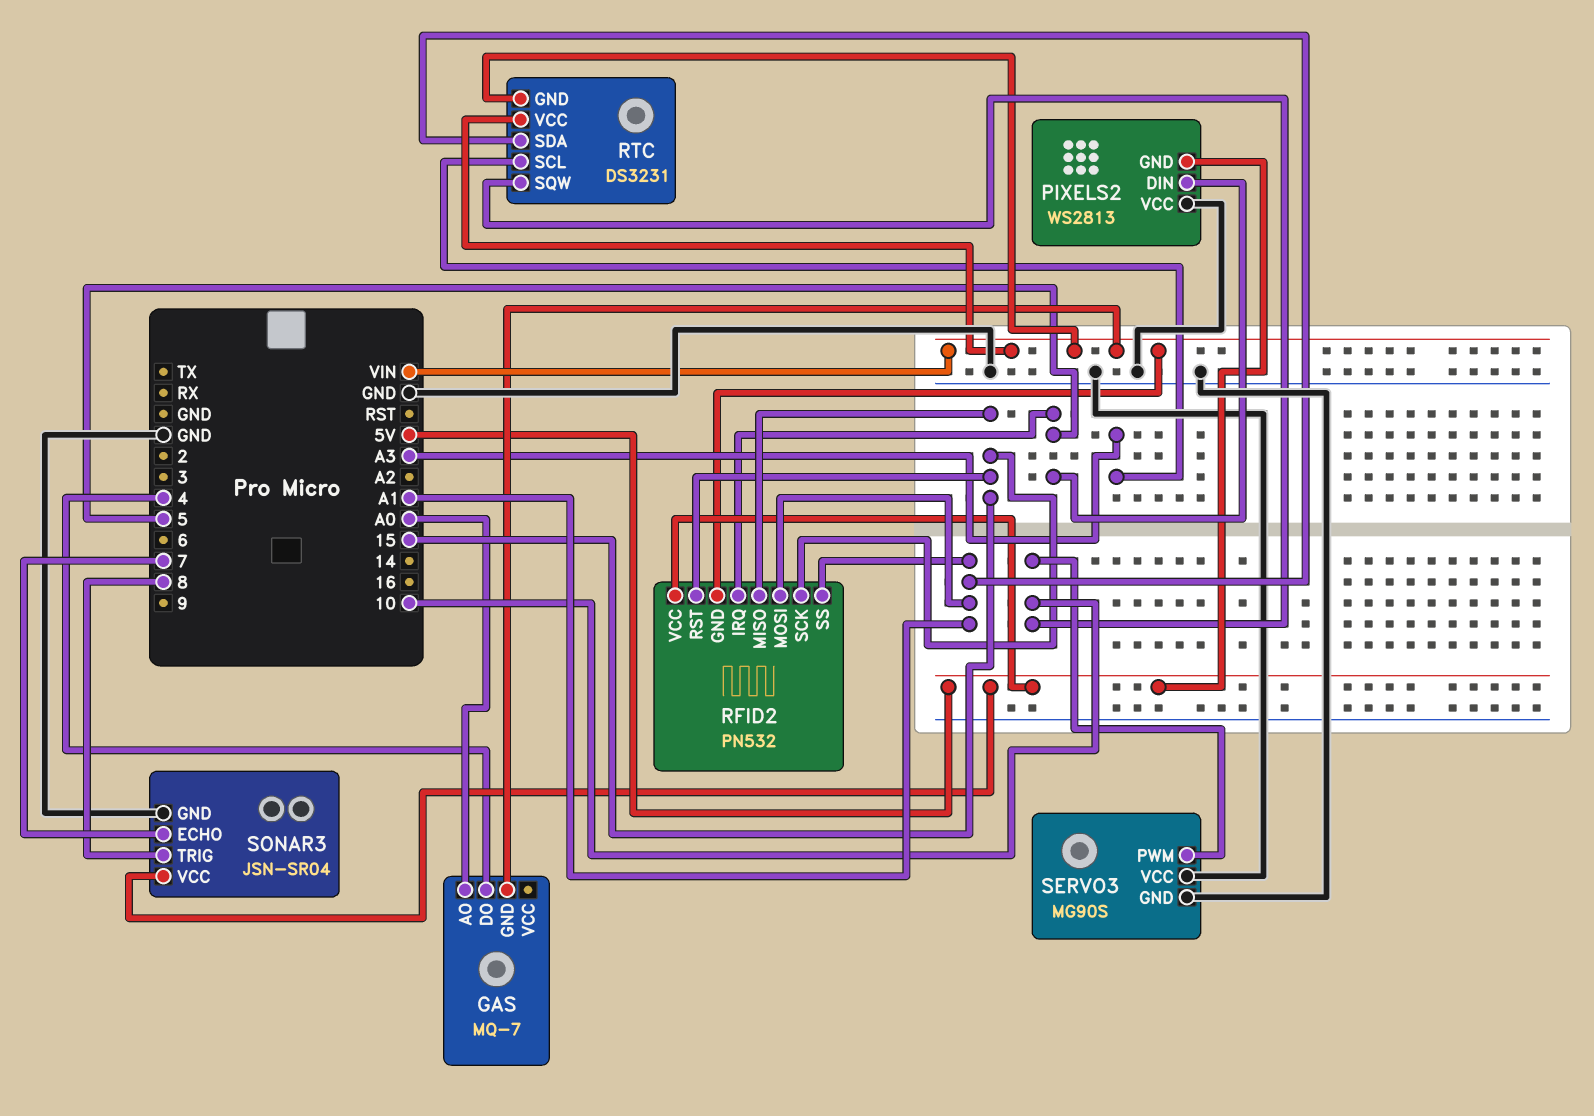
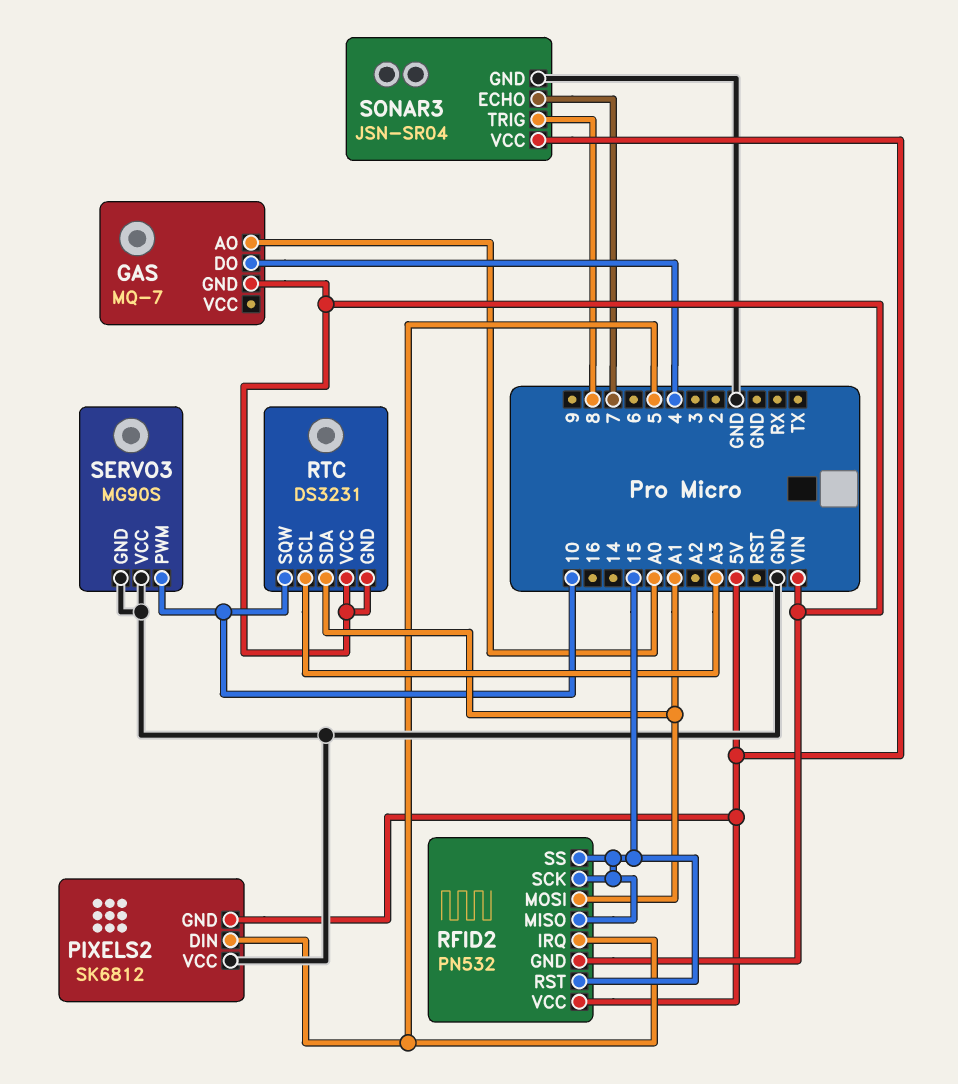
PIXELS2: WS2813 -> SK6812
RFID2 pin SS: A1 -> 15

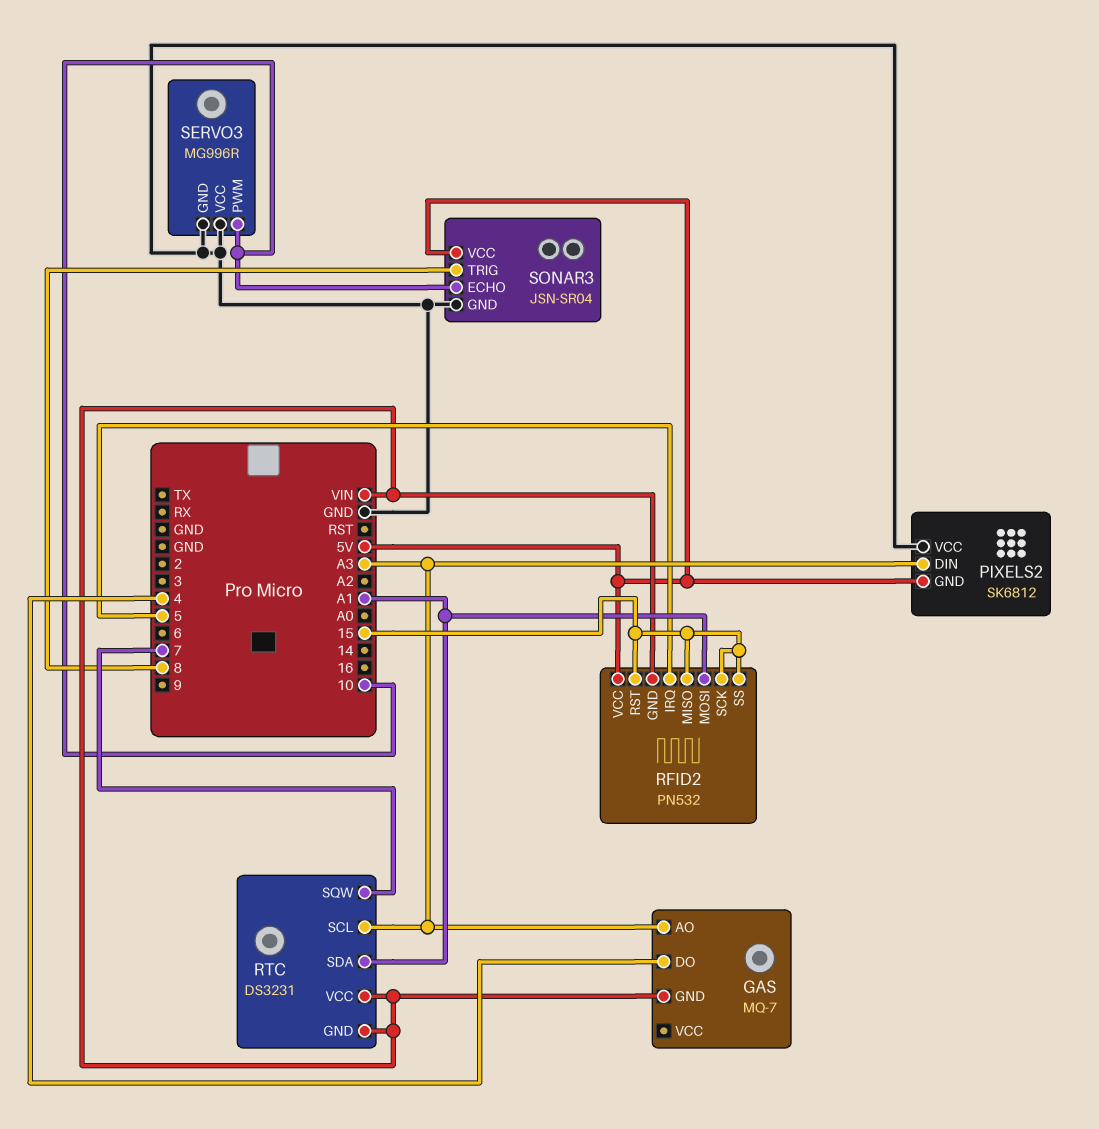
GAS pin AO: A0 -> A3
PIXELS2 pin DIN: 5 -> A3
RTC pin SQW: 10 -> 7
SERVO3: MG90S -> MG996R
SONAR3 pin ECHO: 7 -> 10

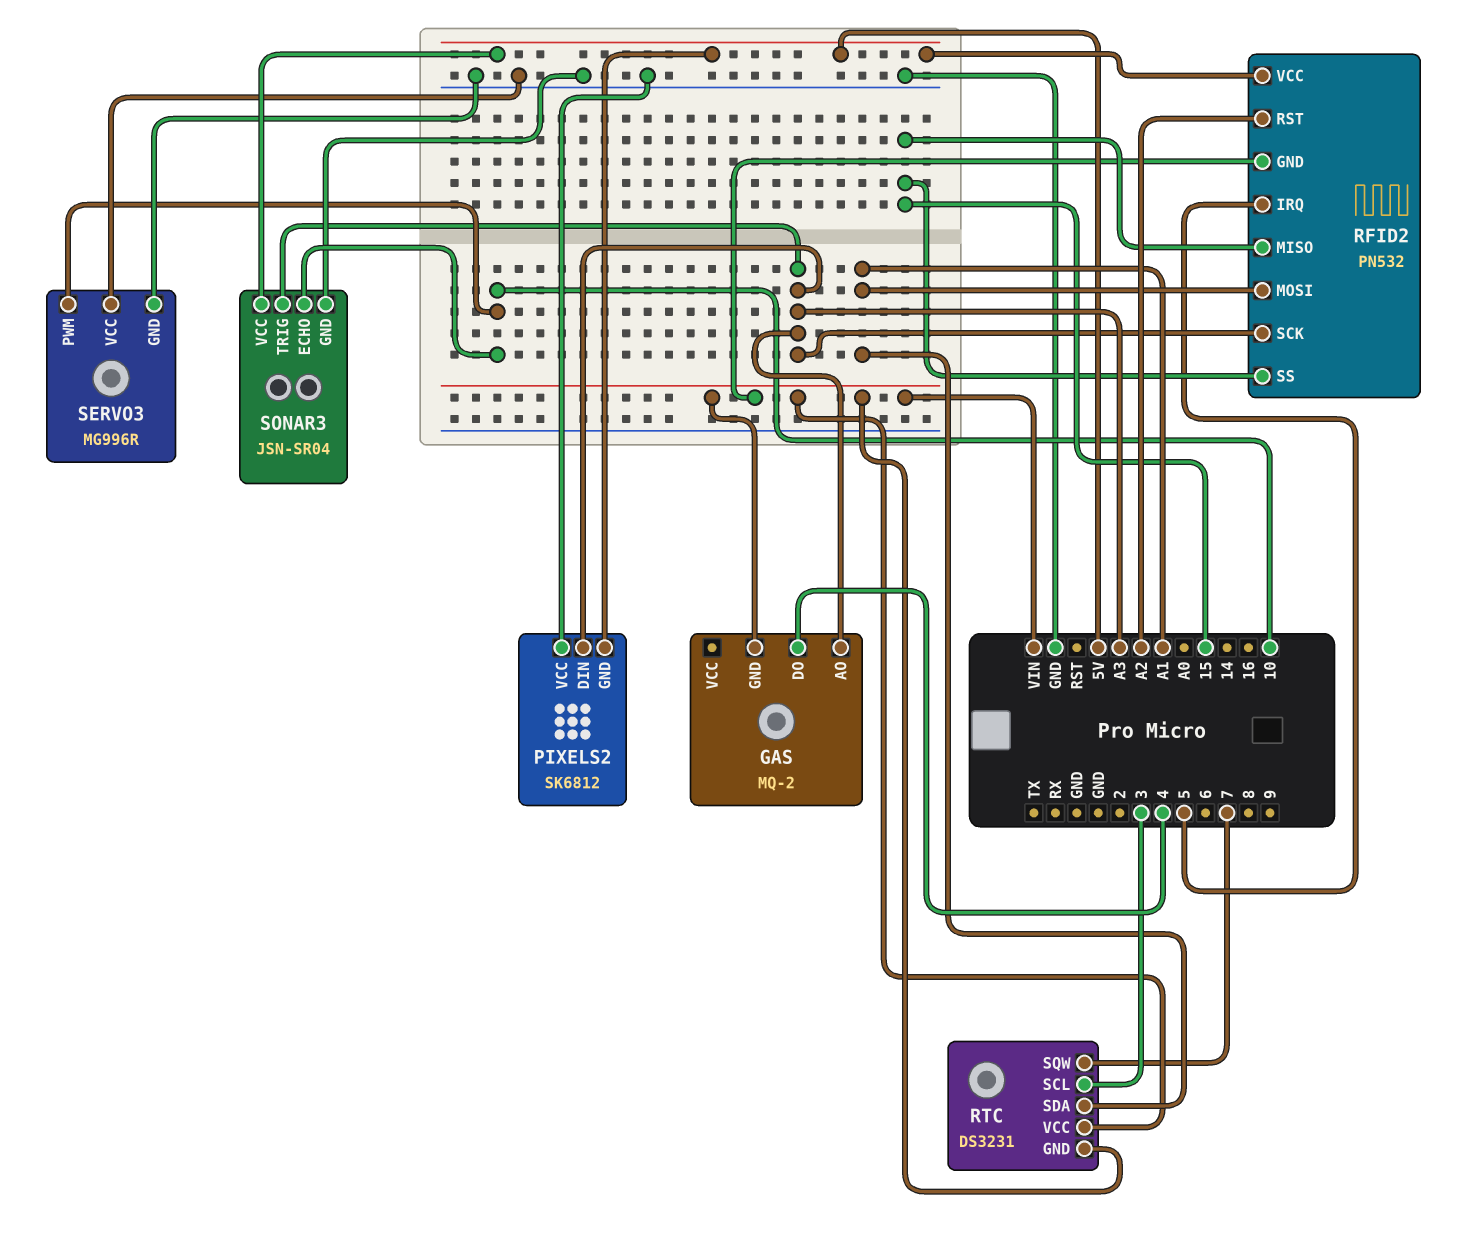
GAS: MQ-7 -> MQ-2
RFID2 pin RST: 15 -> A2
RFID2 pin SCK: 15 -> A3
RTC pin SCL: A3 -> 3
SONAR3 pin TRIG: 8 -> A3

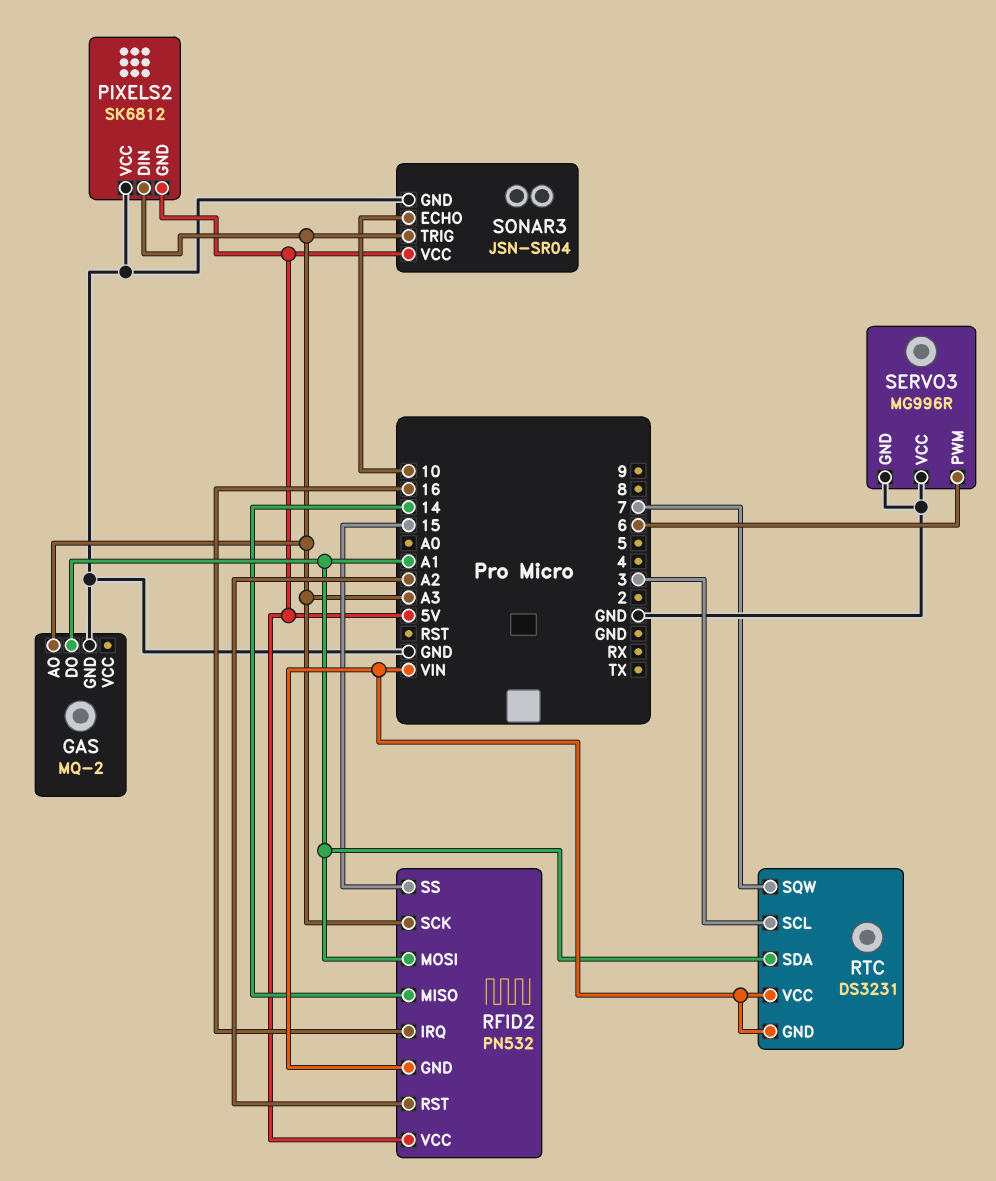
GAS pin DO: 4 -> A1
GAS pin GND: VIN -> GND
RFID2 pin IRQ: 5 -> 16
RFID2 pin MISO: 15 -> 14
SERVO3 pin PWM: 10 -> 6

